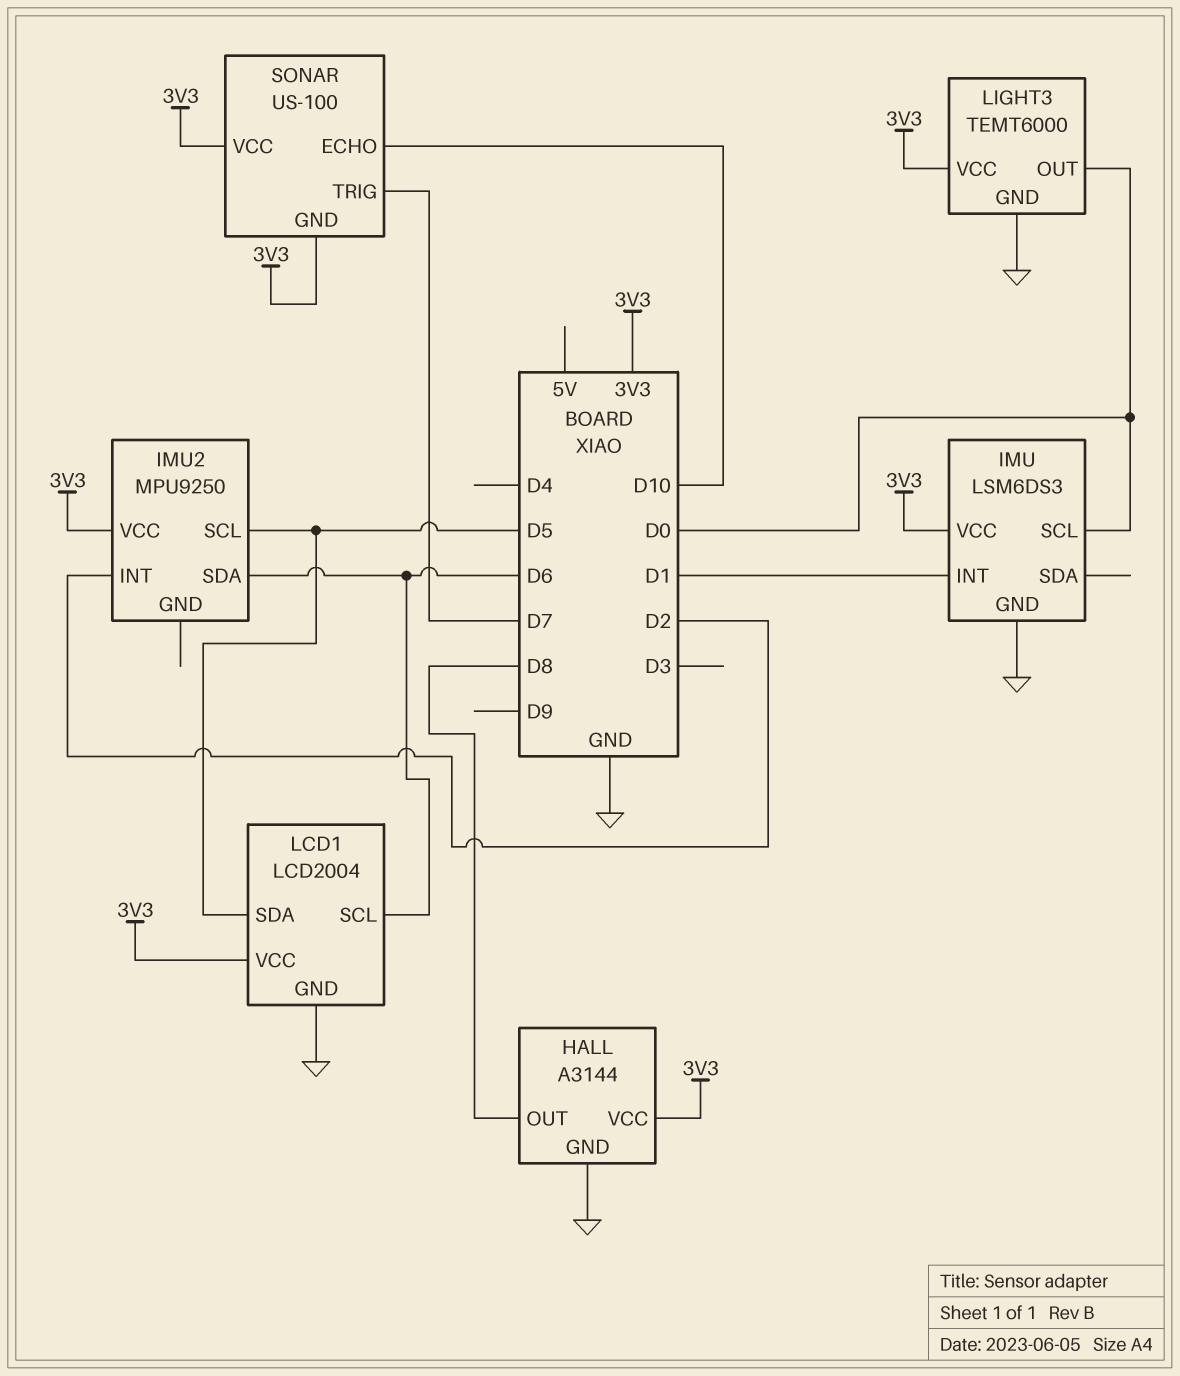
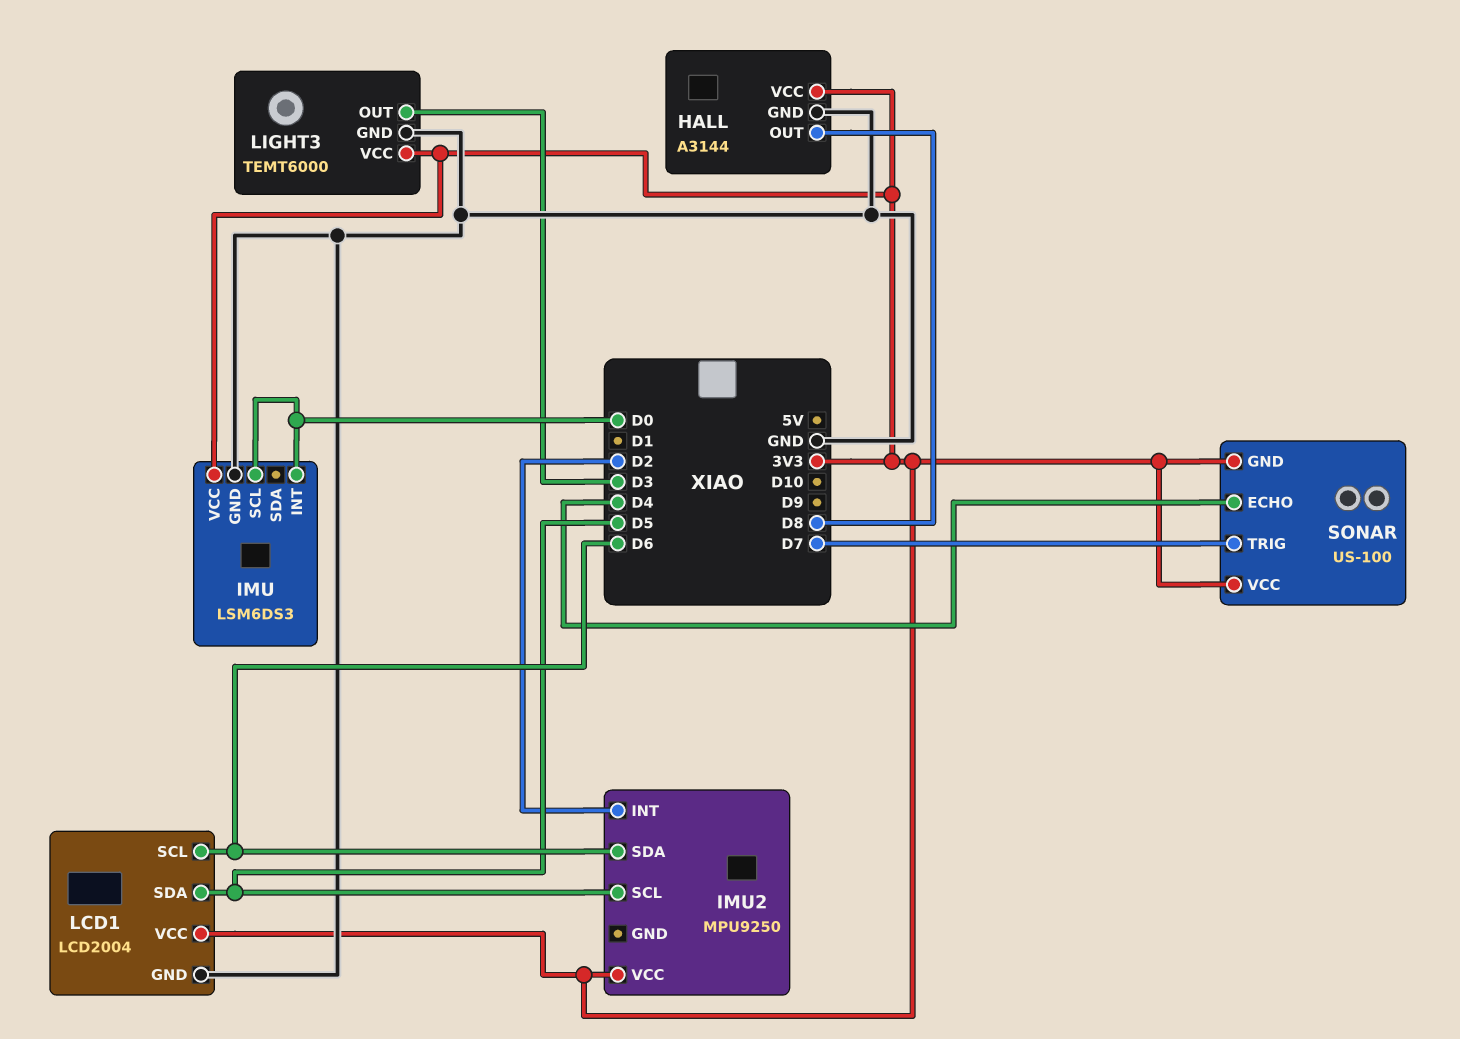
IMU pin INT: D1 -> D0
LIGHT3 pin OUT: D0 -> D3
SONAR pin ECHO: D10 -> D4

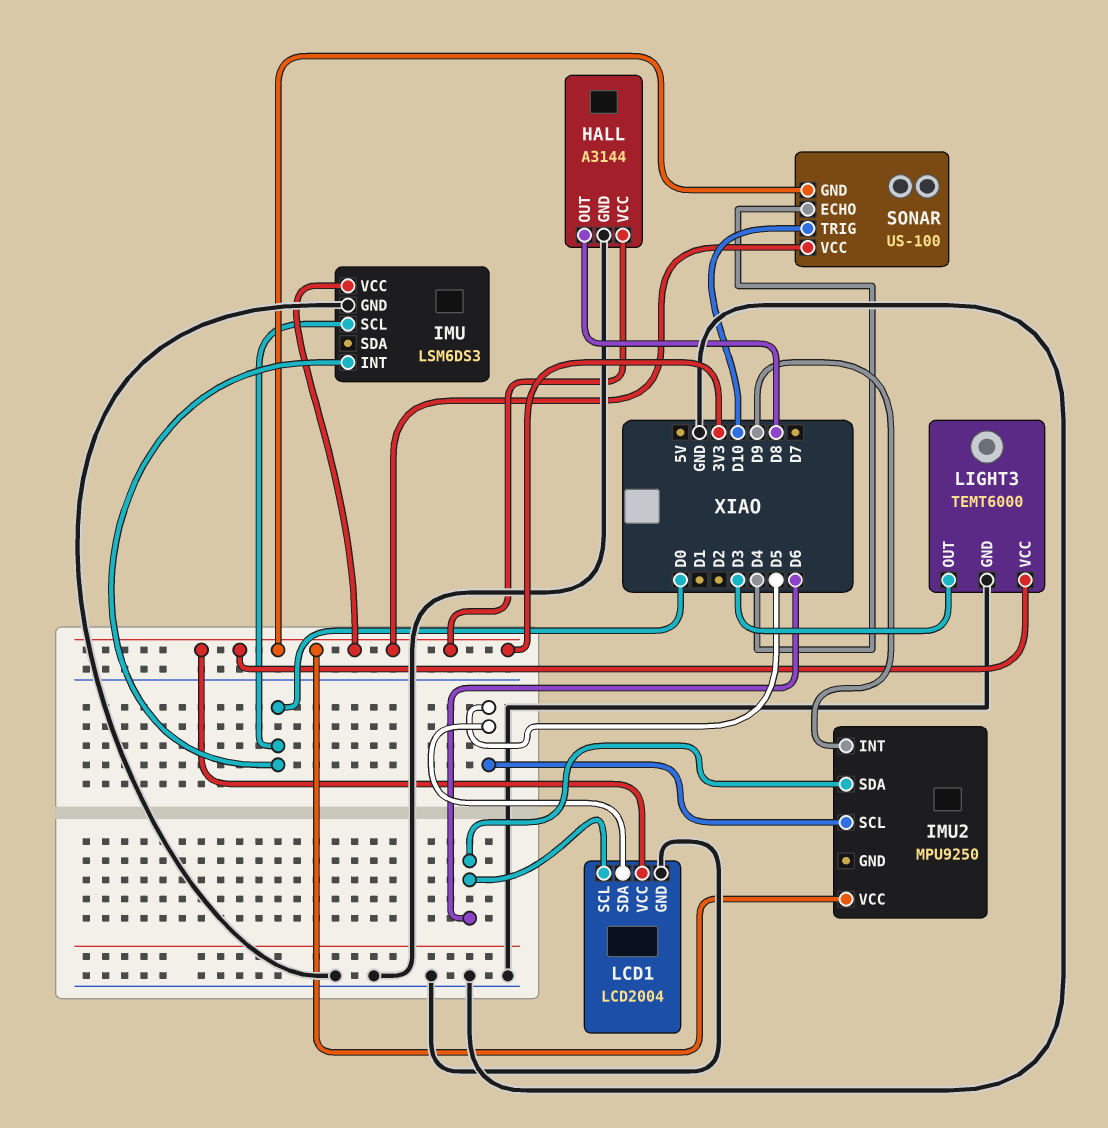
IMU2 pin INT: D2 -> D9
SONAR pin TRIG: D7 -> D10

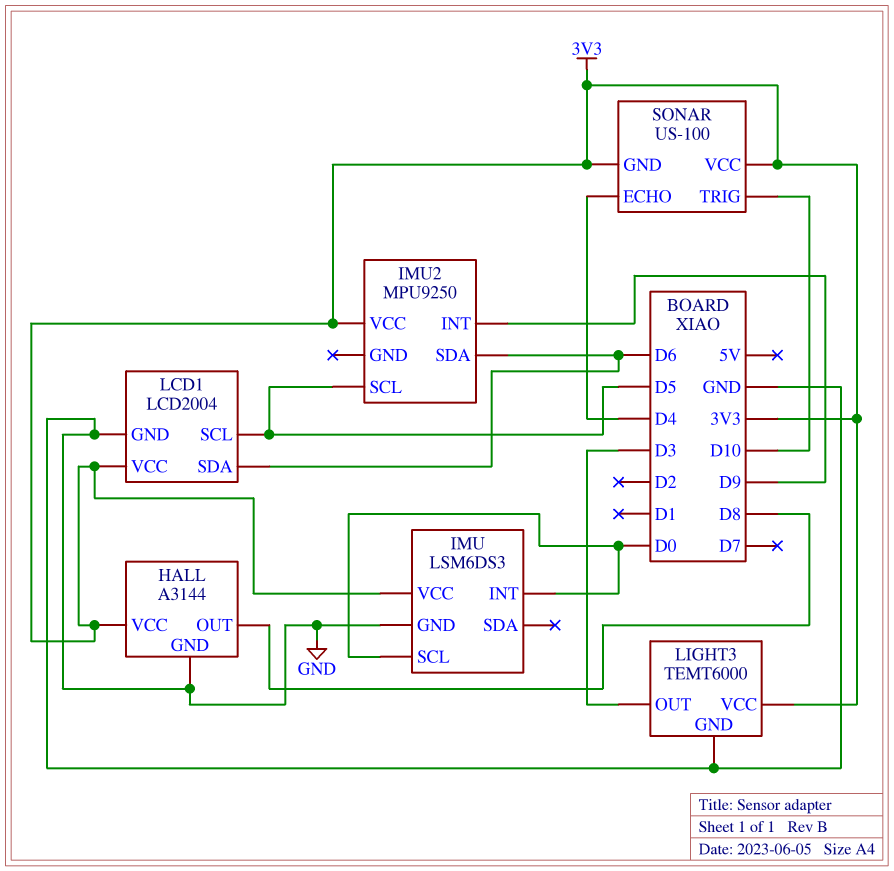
LCD1 pin SCL: D6 -> D5
LCD1 pin SDA: D5 -> D6

